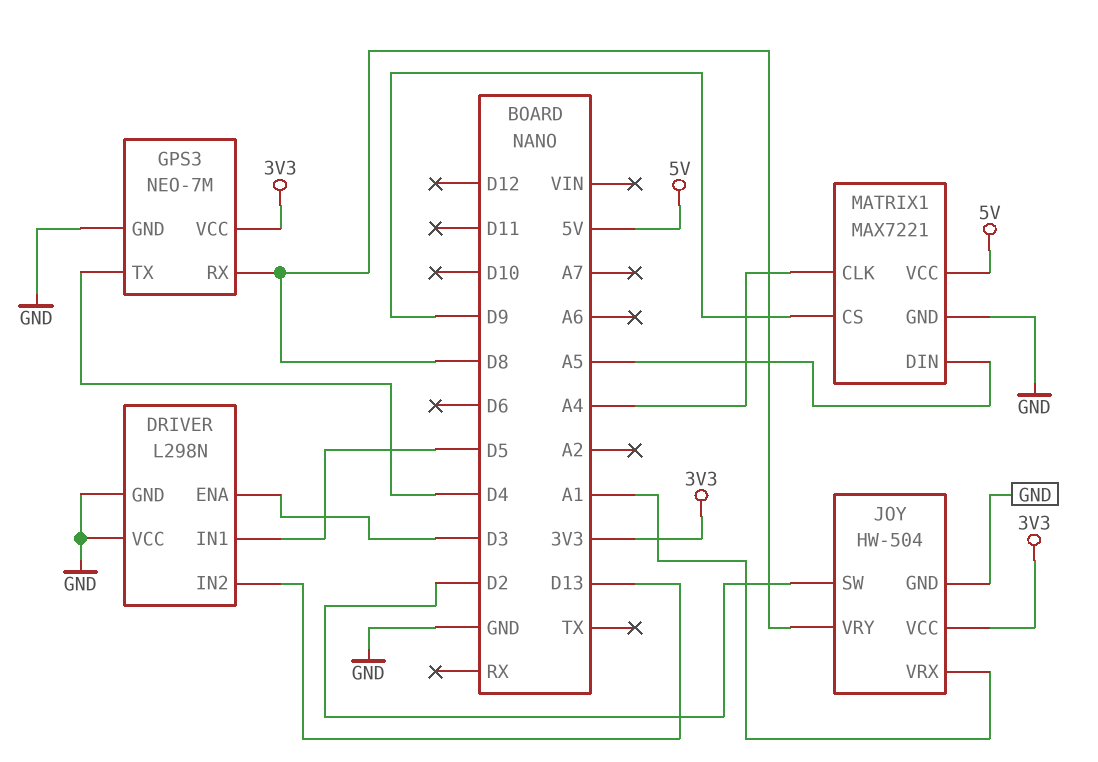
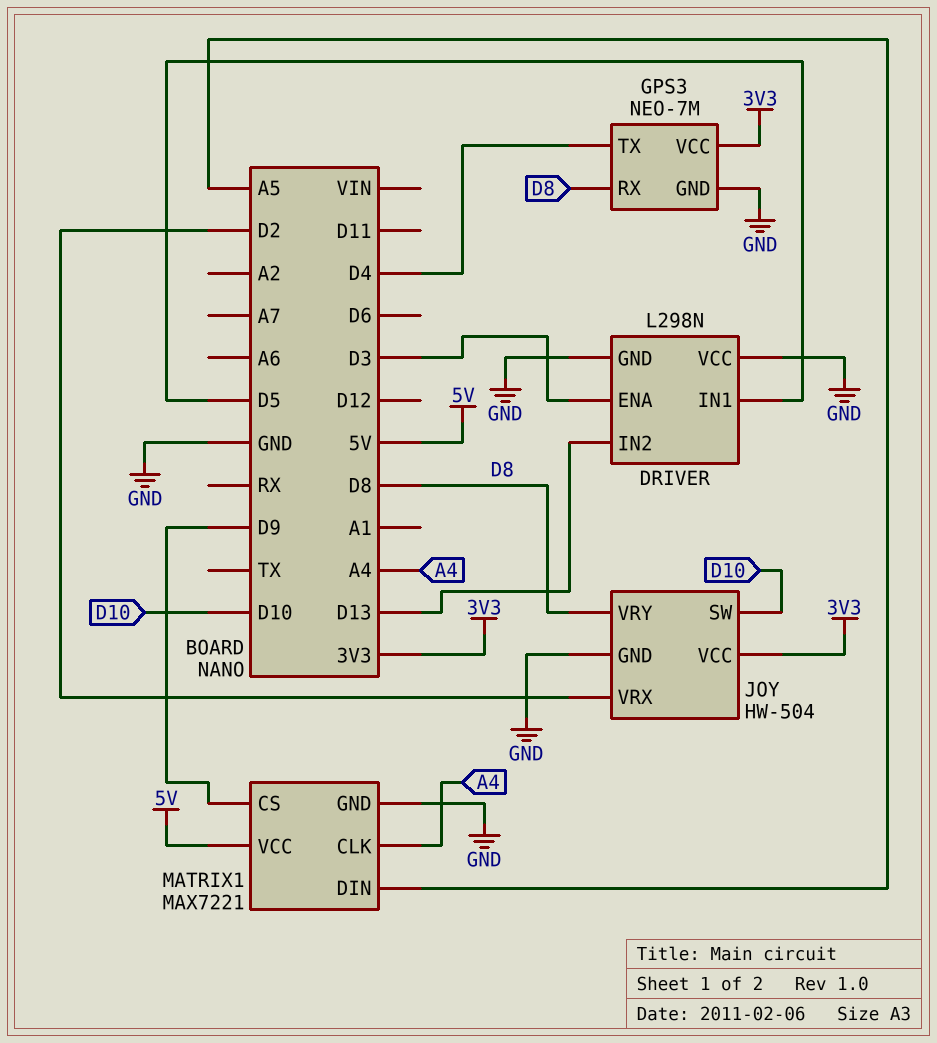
JOY pin SW: D2 -> D10
JOY pin VRX: A1 -> D2

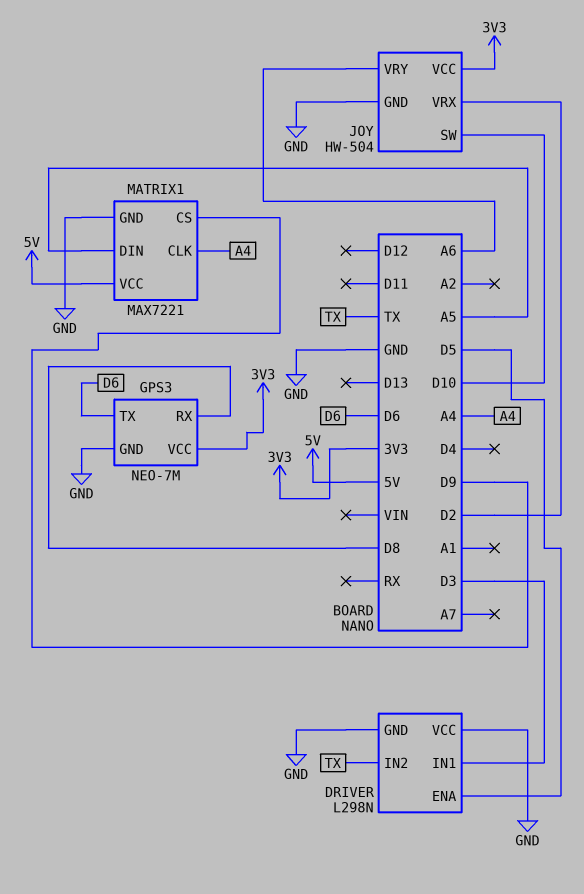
DRIVER pin ENA: D3 -> D5
DRIVER pin IN1: D5 -> D3
DRIVER pin IN2: D13 -> TX
GPS3 pin TX: D4 -> D6
JOY pin VRY: D8 -> A6

